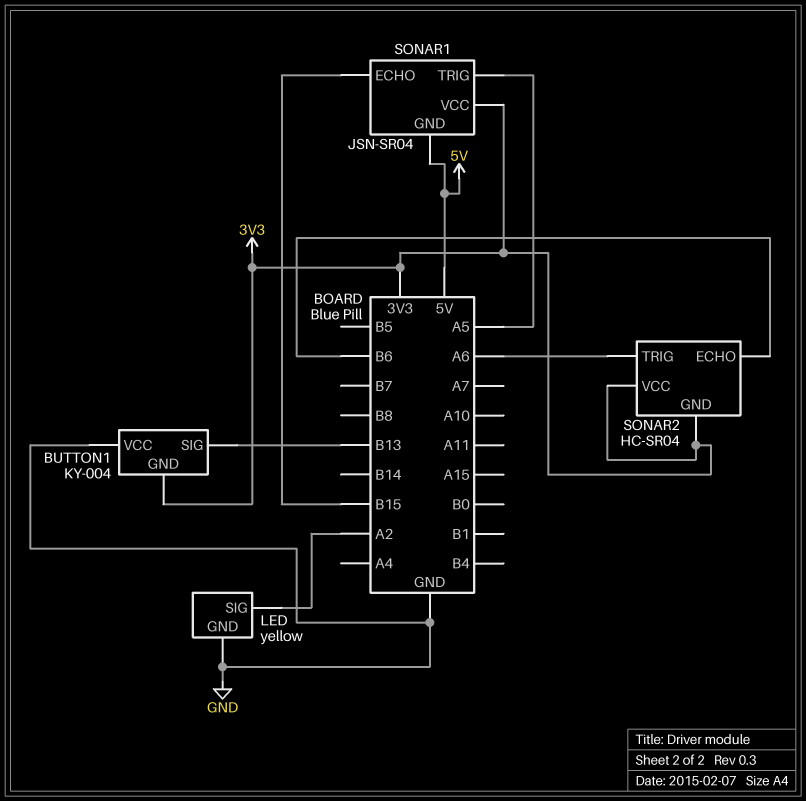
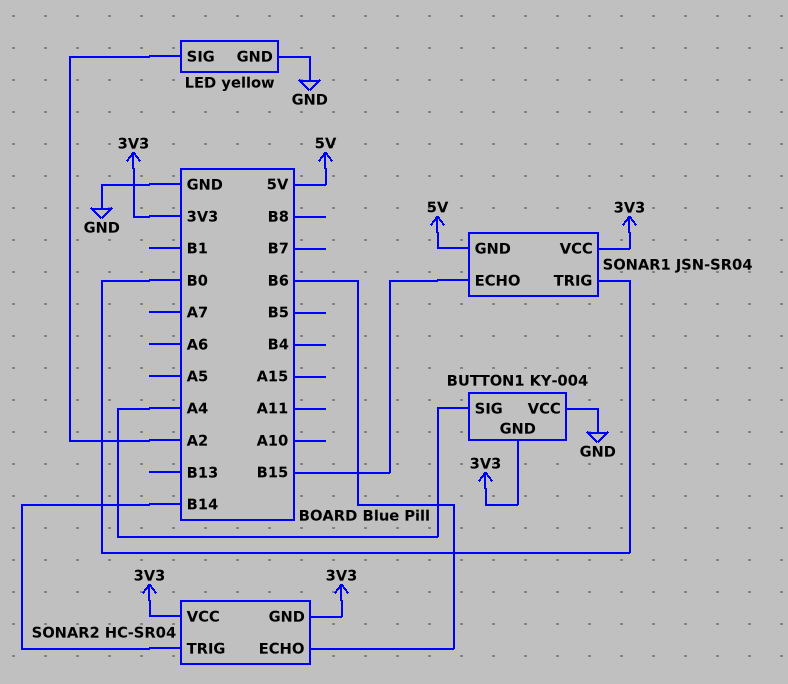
BUTTON1 pin SIG: B13 -> A4
SONAR1 pin TRIG: A5 -> B0
SONAR2 pin TRIG: A6 -> B14

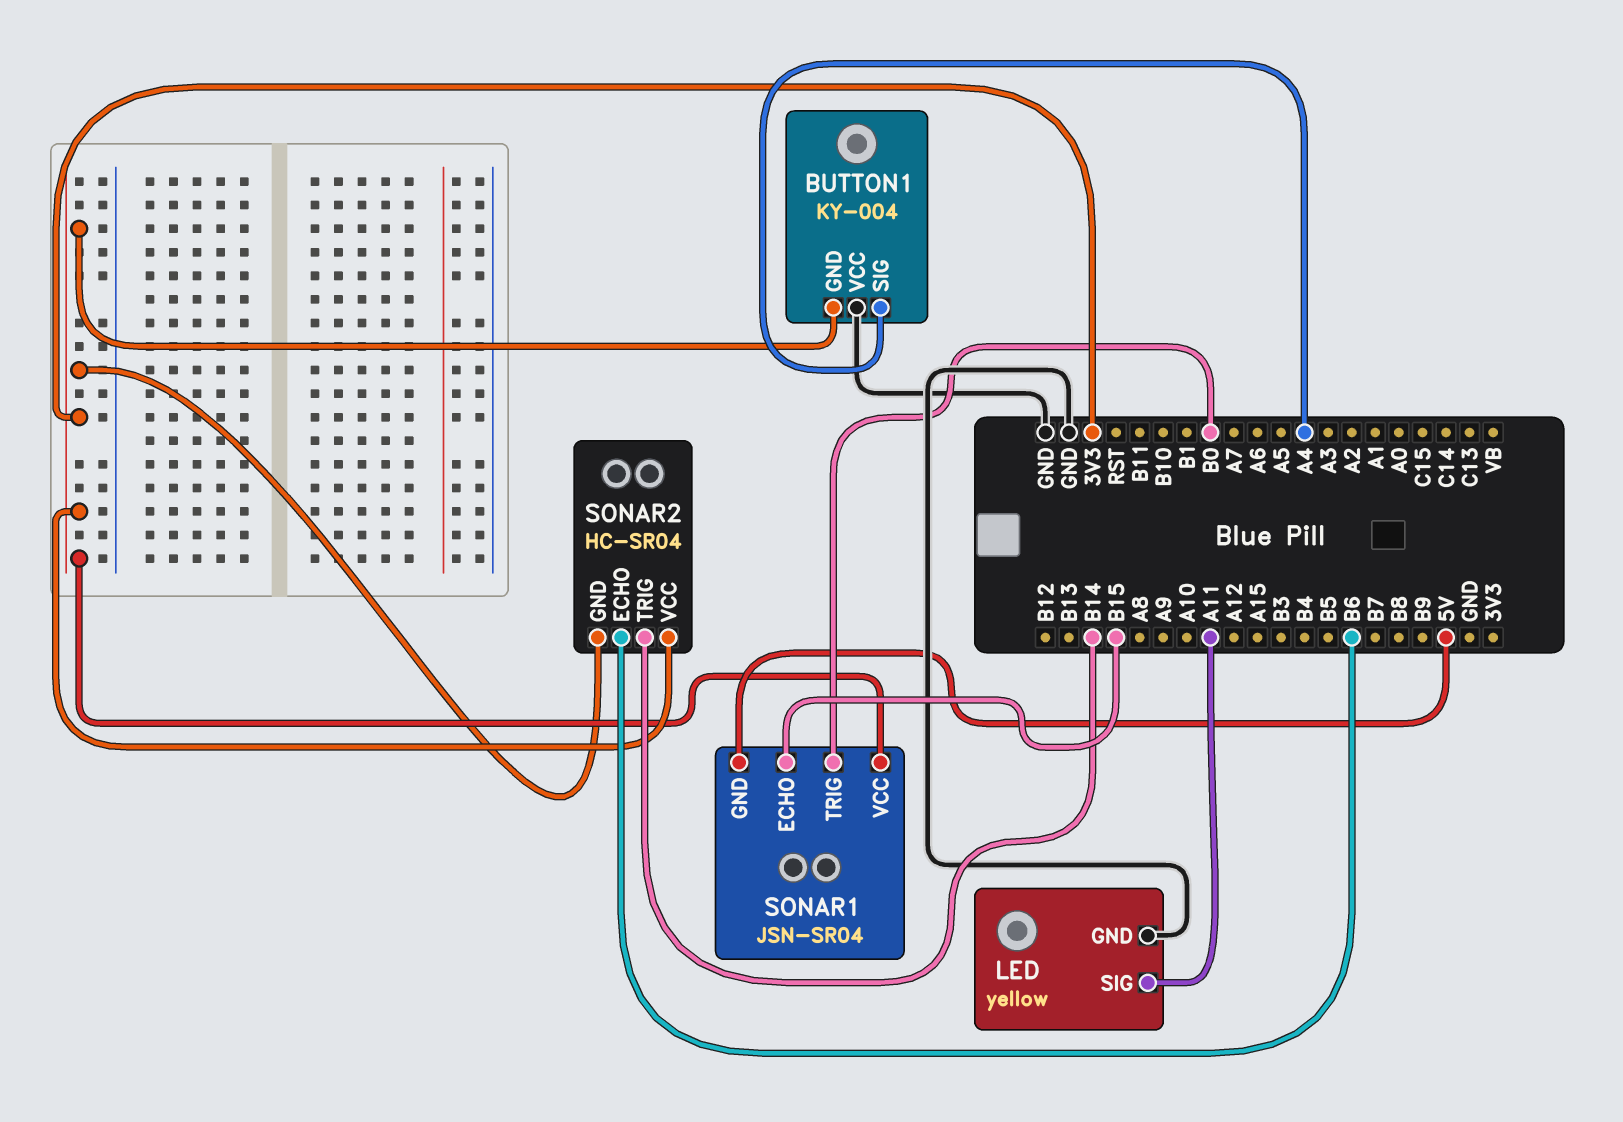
LED pin SIG: A2 -> A11

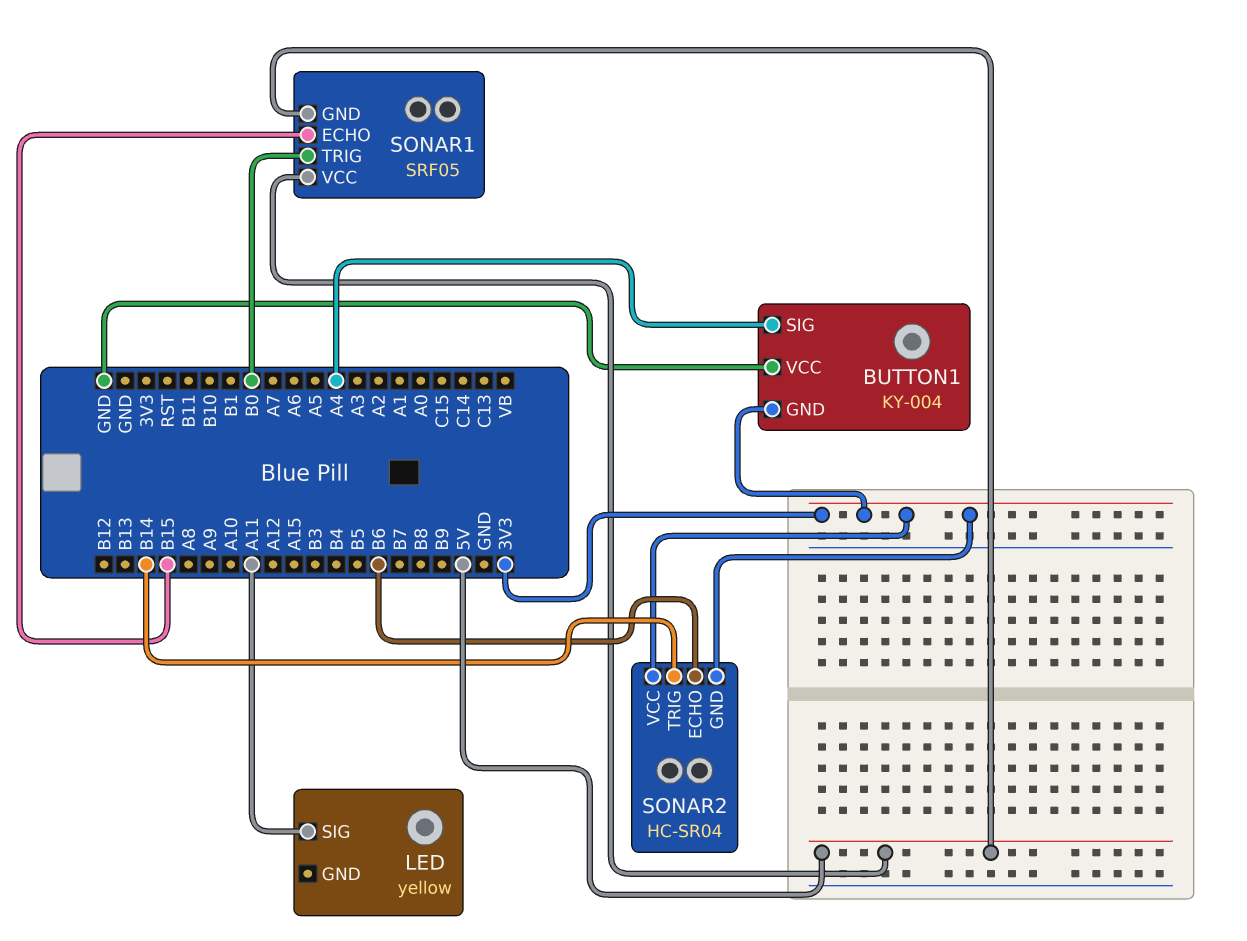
LED pin GND: GND -> none
SONAR1: JSN-SR04 -> SRF05
SONAR1 pin VCC: 3V3 -> 5V

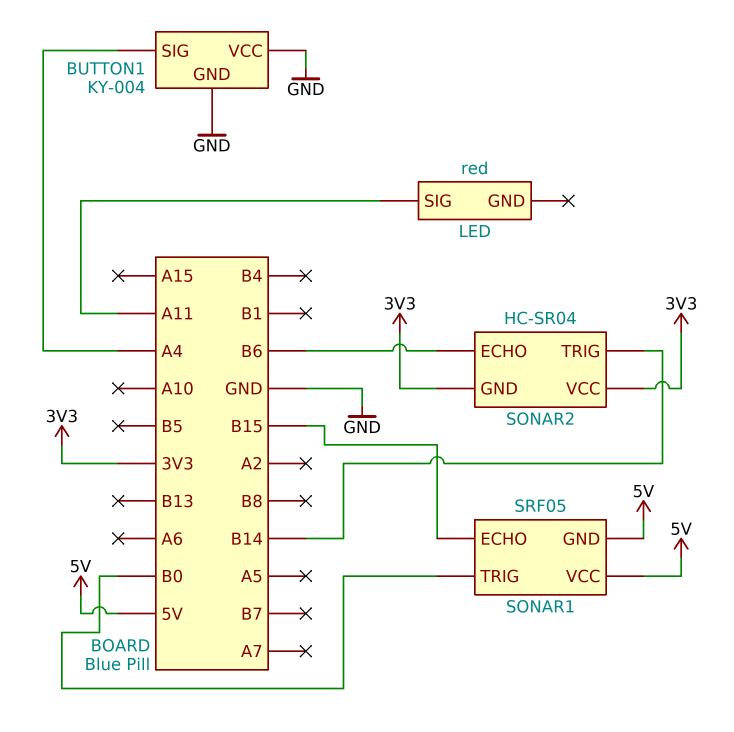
BUTTON1 pin GND: 3V3 -> GND
LED: yellow -> red

